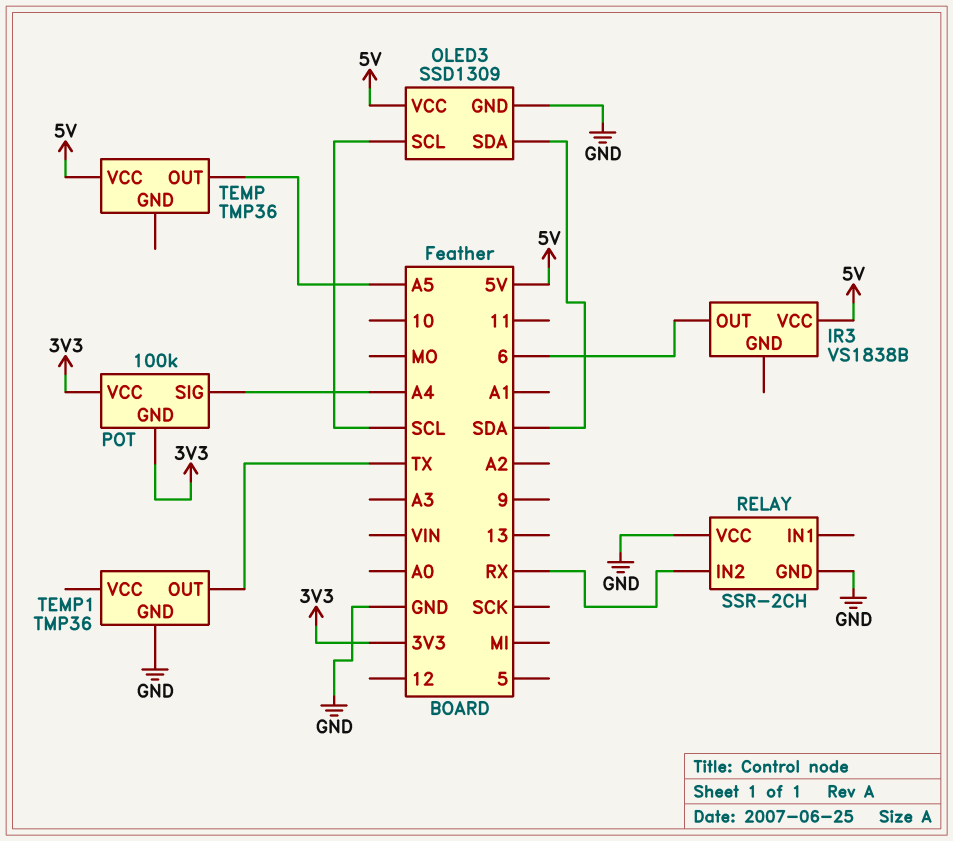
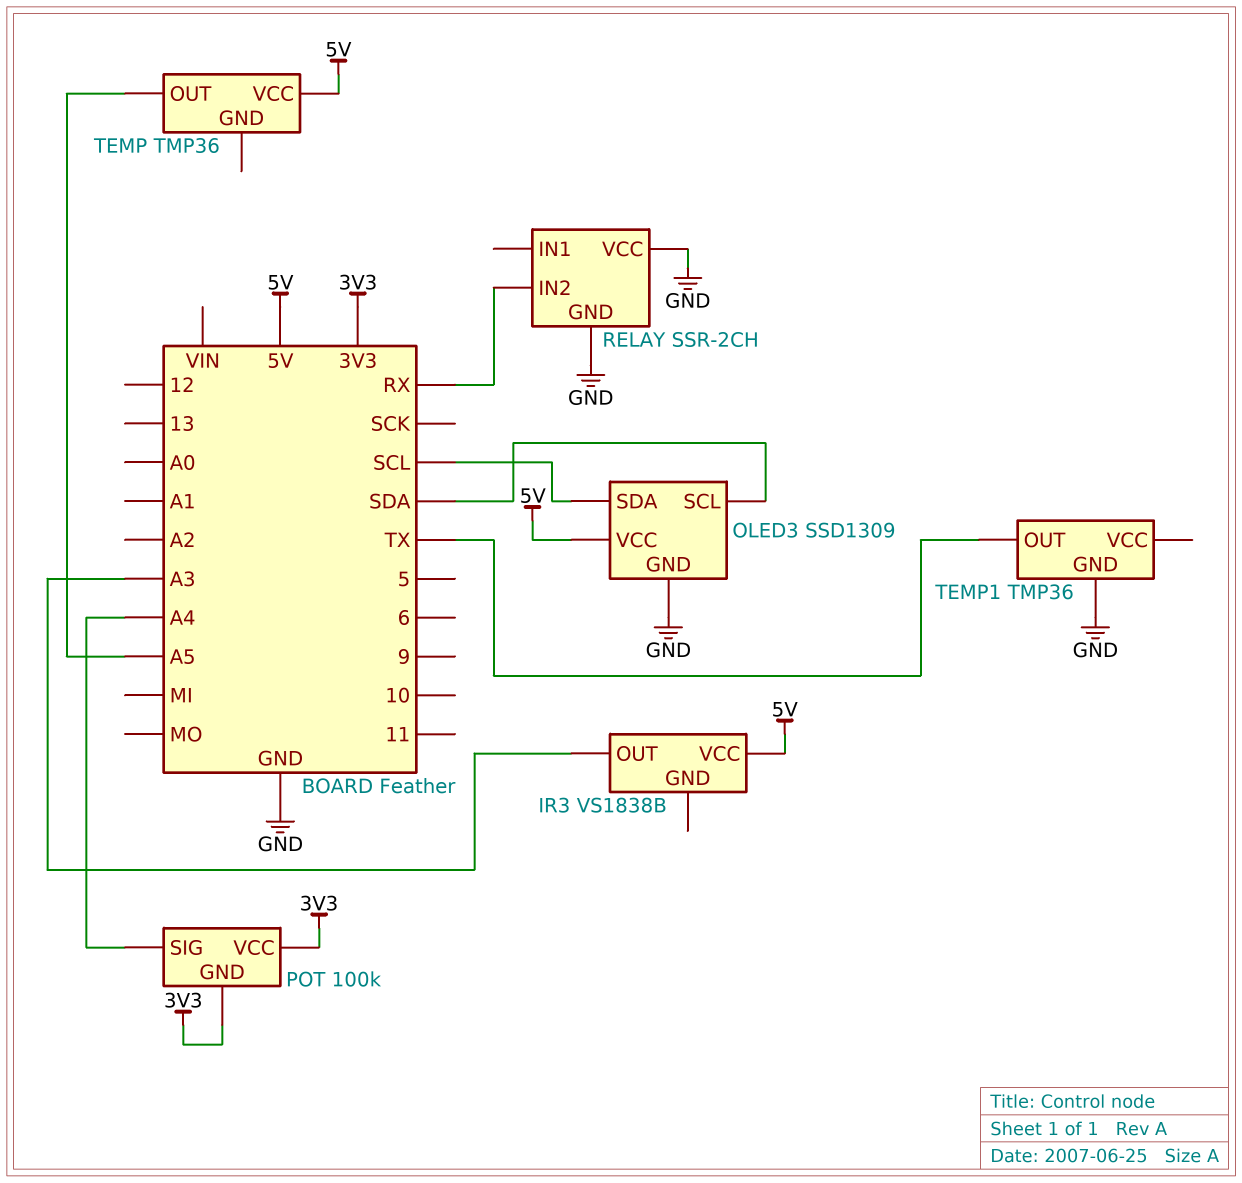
IR3 pin OUT: 6 -> A3
OLED3 pin SCL: SCL -> SDA
OLED3 pin SDA: SDA -> SCL

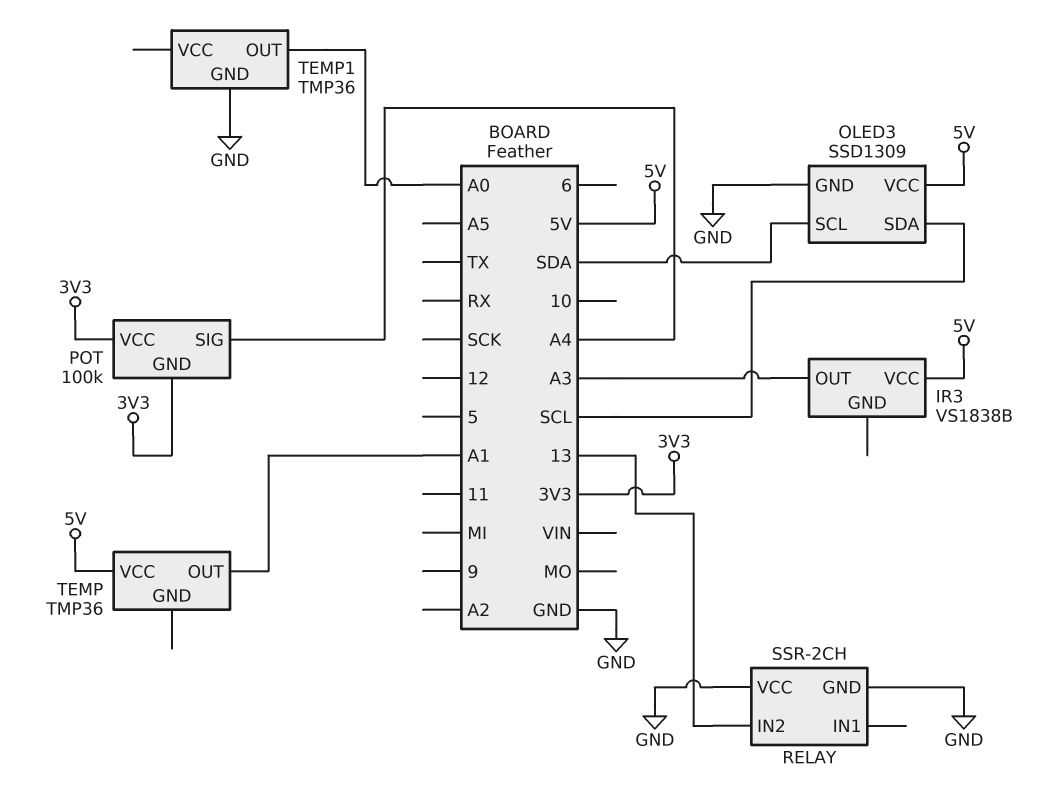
RELAY pin IN2: RX -> 13
TEMP pin OUT: A5 -> A1
TEMP1 pin OUT: TX -> A0

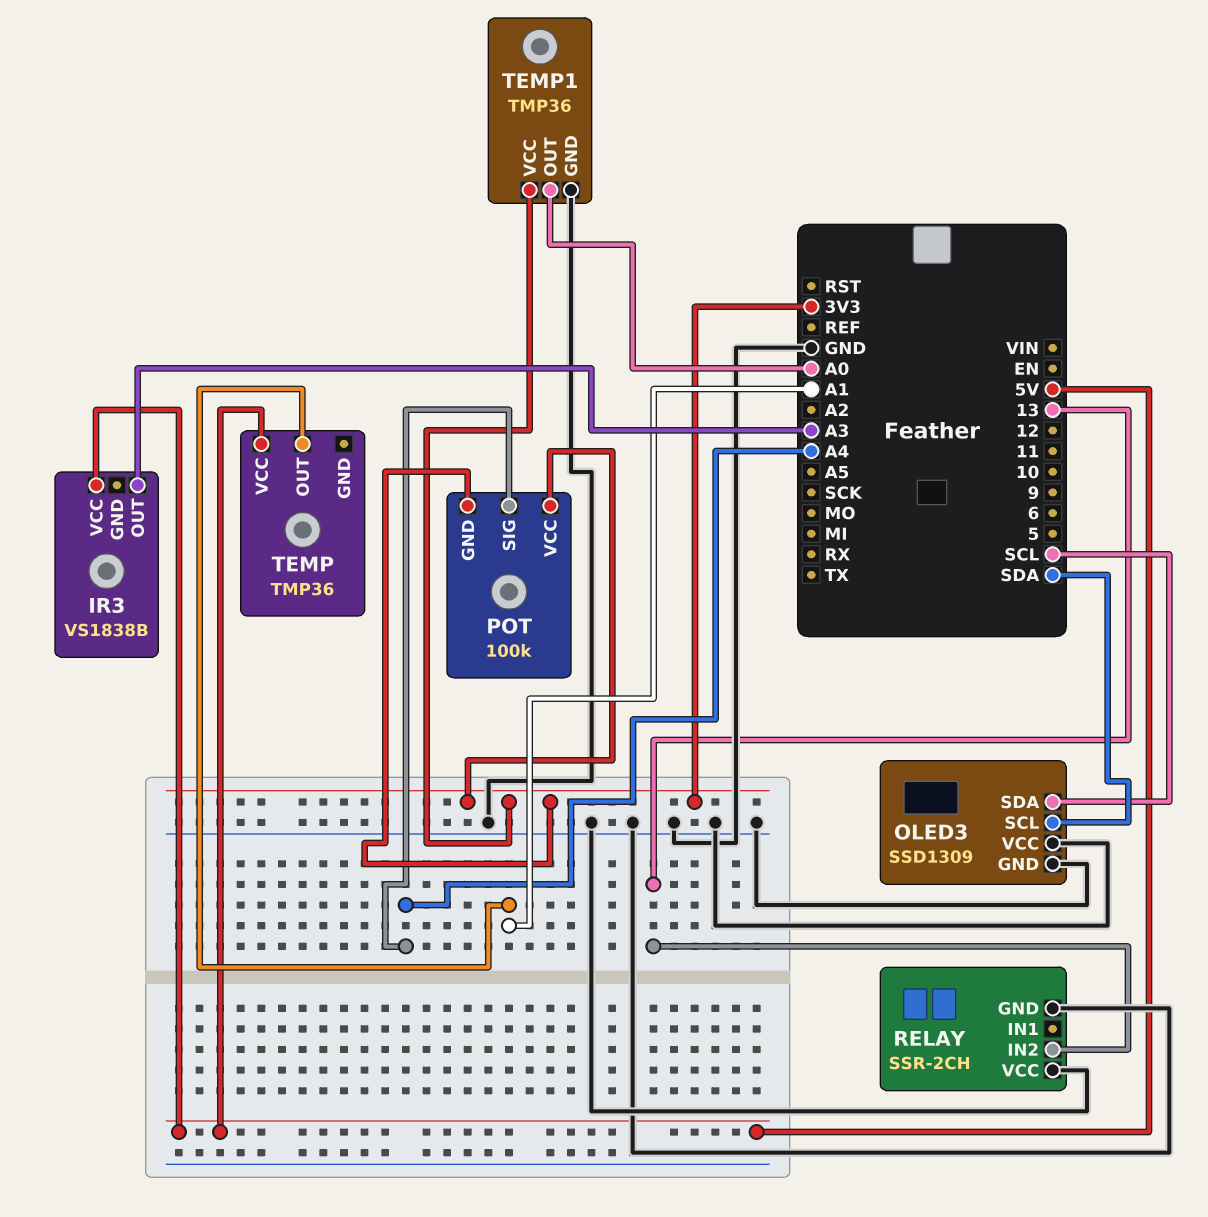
OLED3 pin VCC: 5V -> GND
TEMP1 pin VCC: none -> 3V3

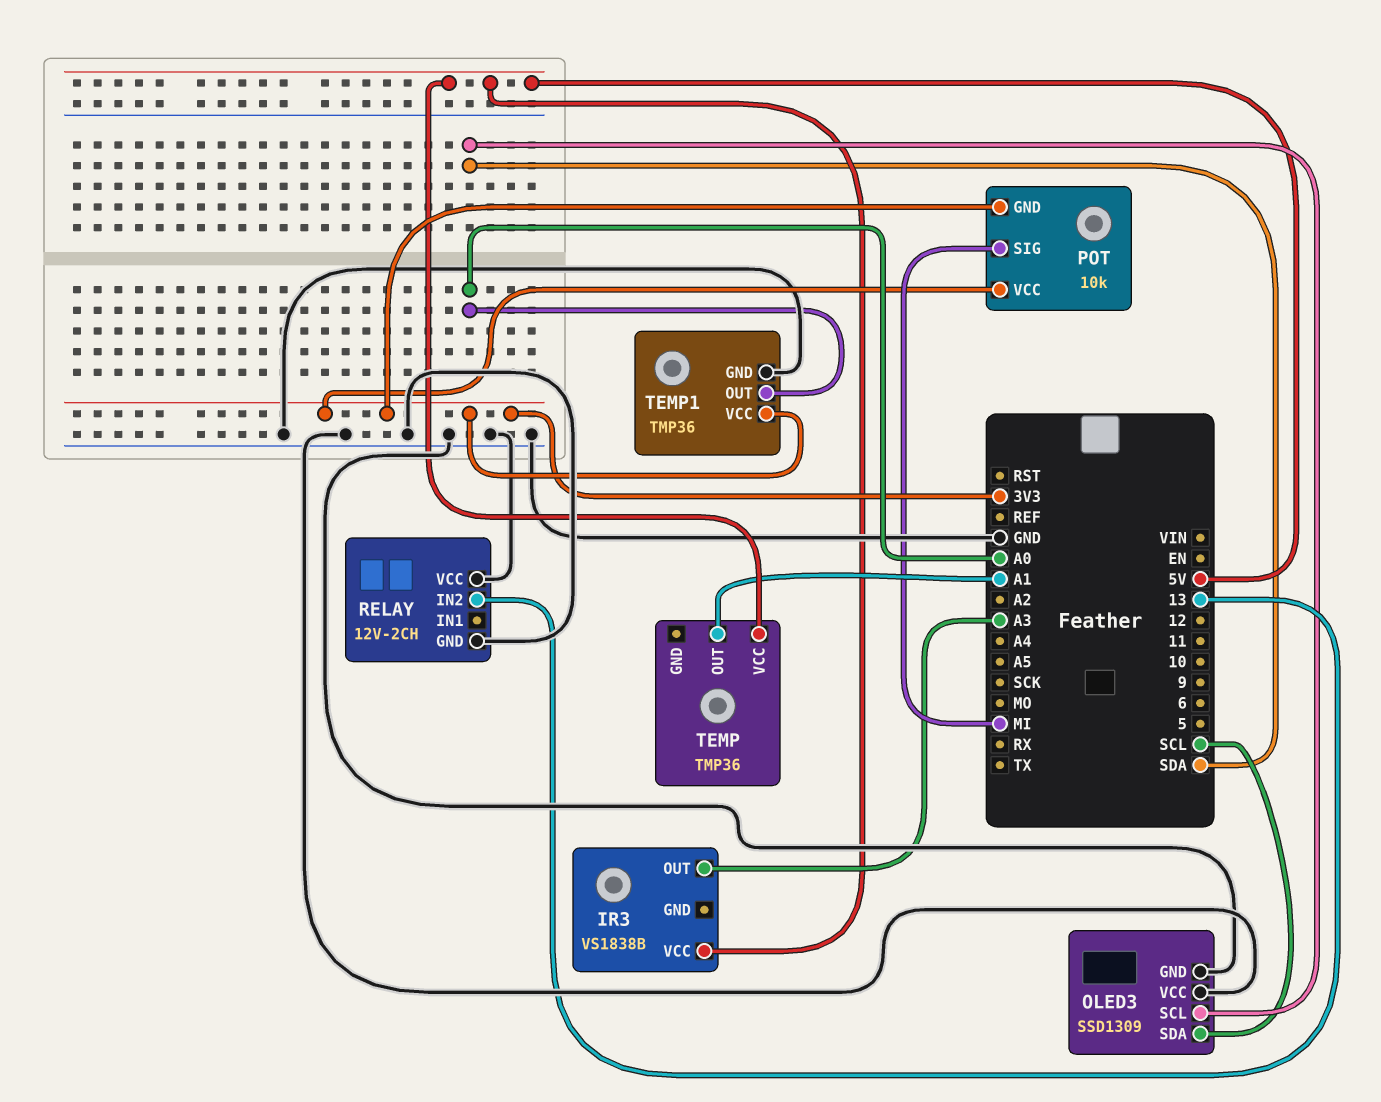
POT: 100k -> 10k
POT pin SIG: A4 -> MI
RELAY: SSR-2CH -> 12V-2CH

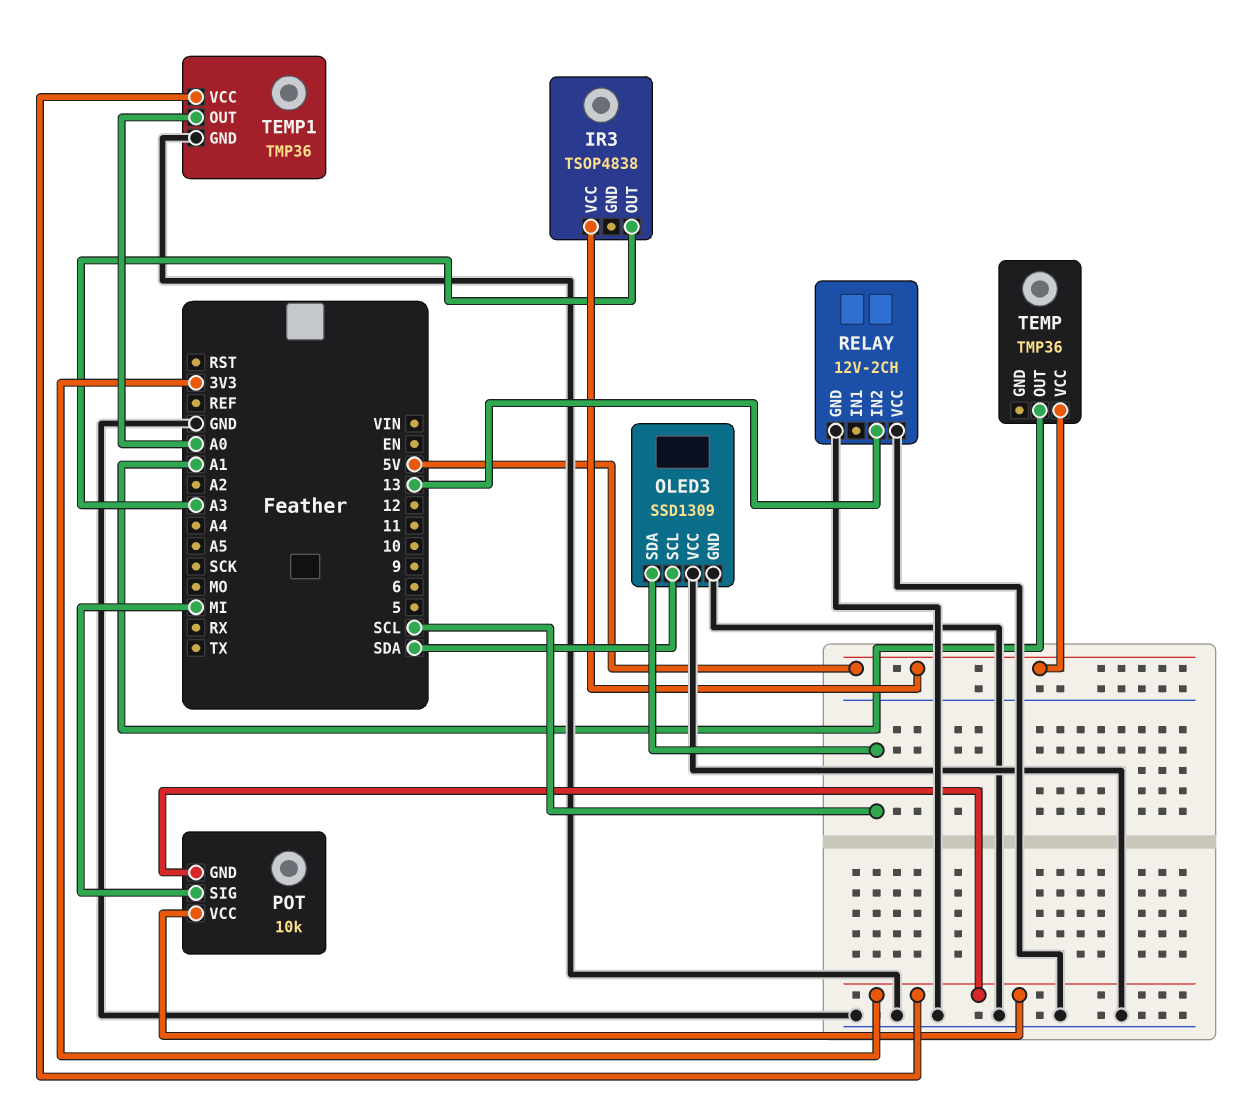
IR3: VS1838B -> TSOP4838

